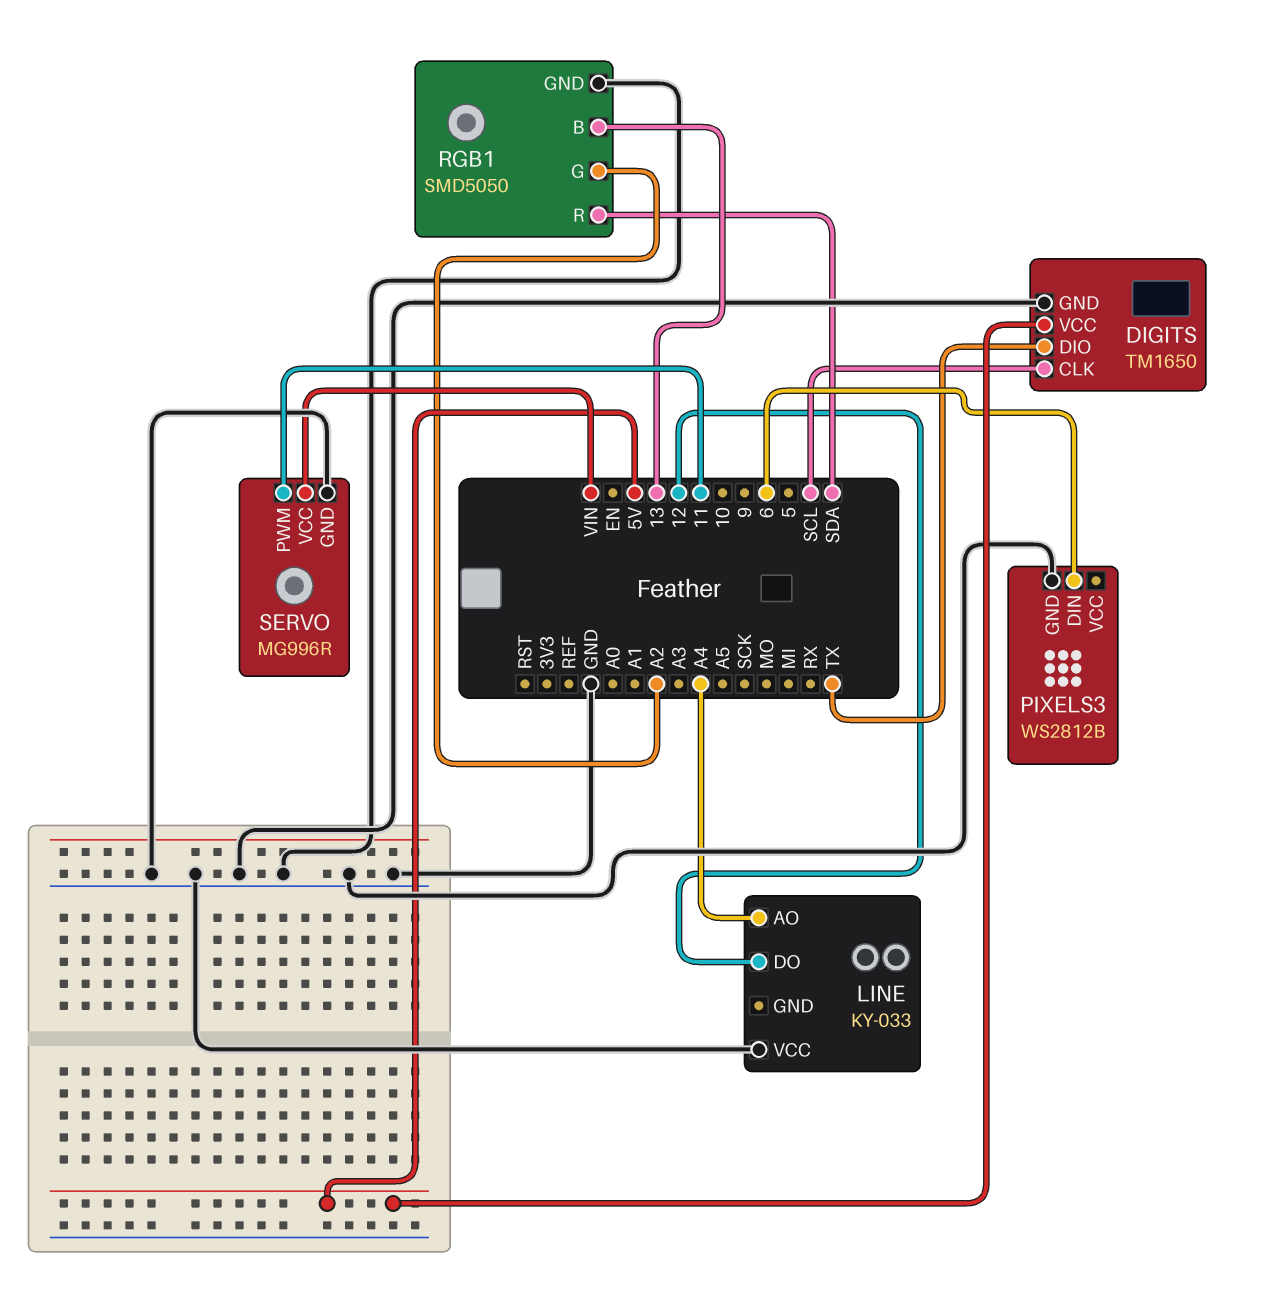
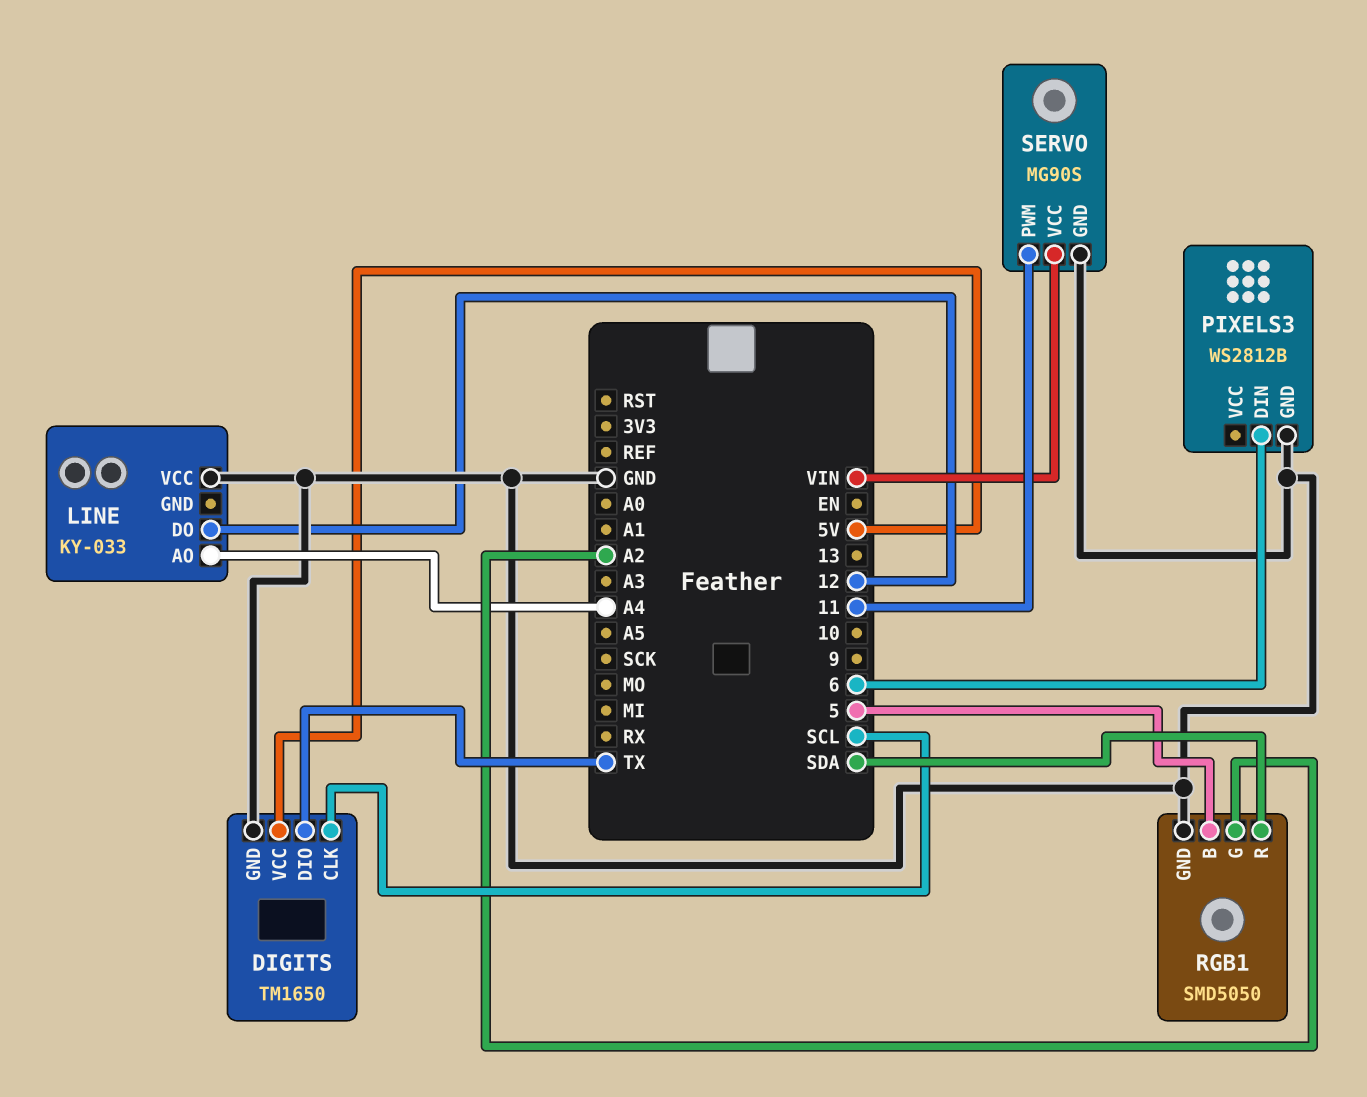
RGB1 pin B: 13 -> 5
SERVO: MG996R -> MG90S

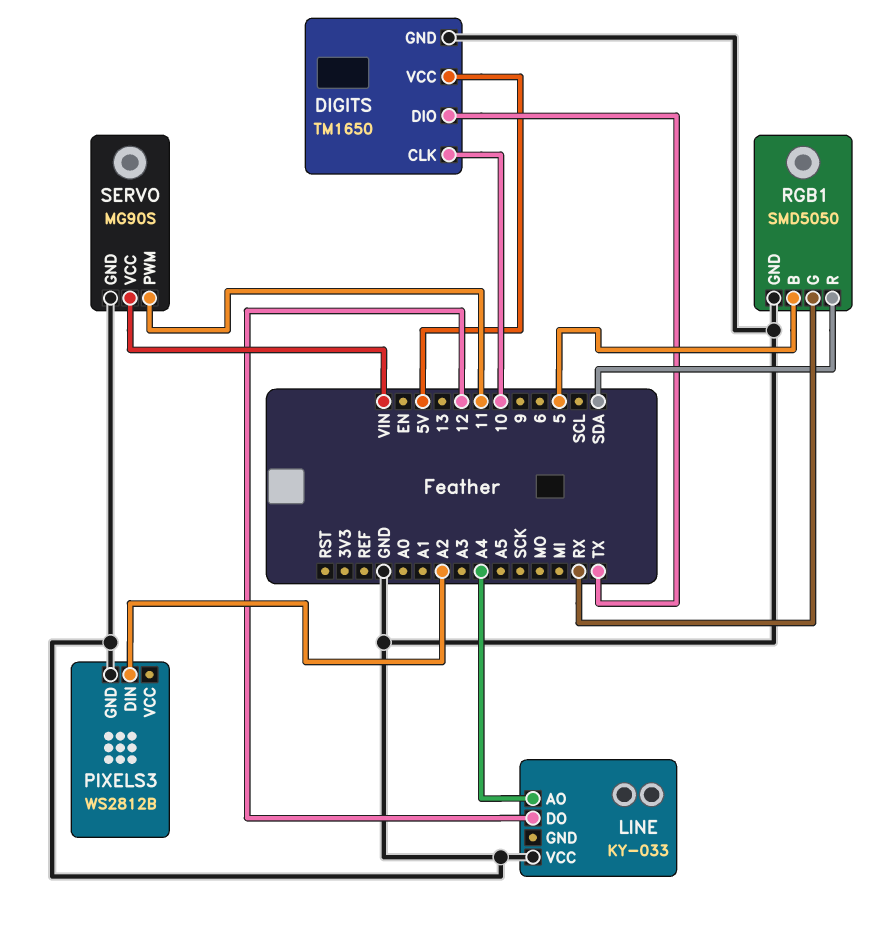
DIGITS pin CLK: SCL -> 10
PIXELS3 pin DIN: 6 -> A2
RGB1 pin G: A2 -> RX

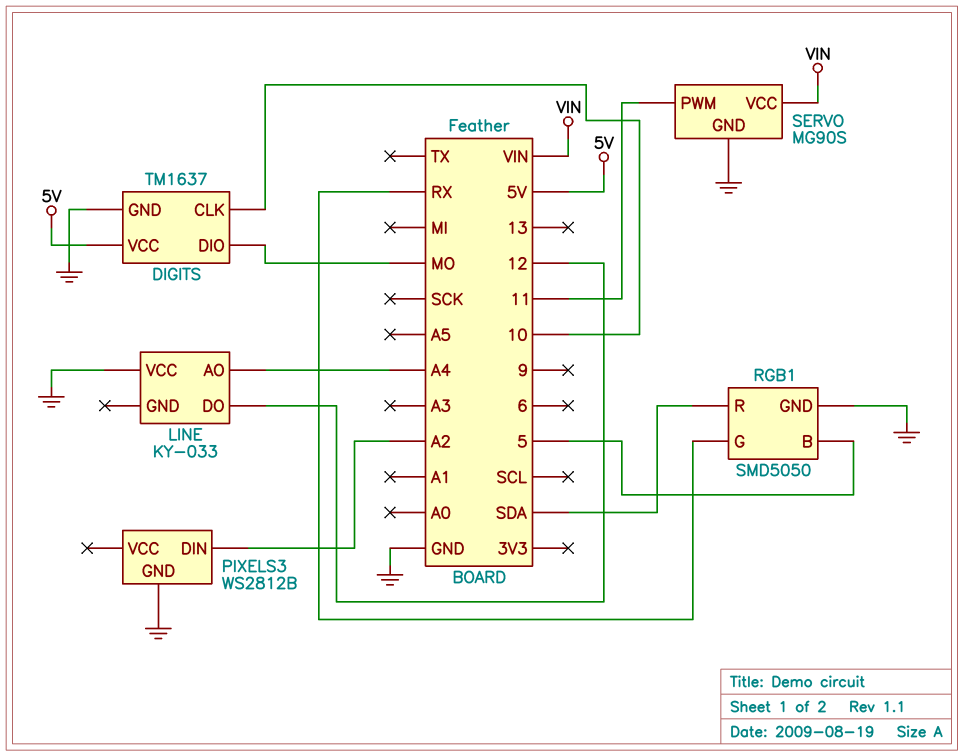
DIGITS: TM1650 -> TM1637
DIGITS pin DIO: TX -> MO

